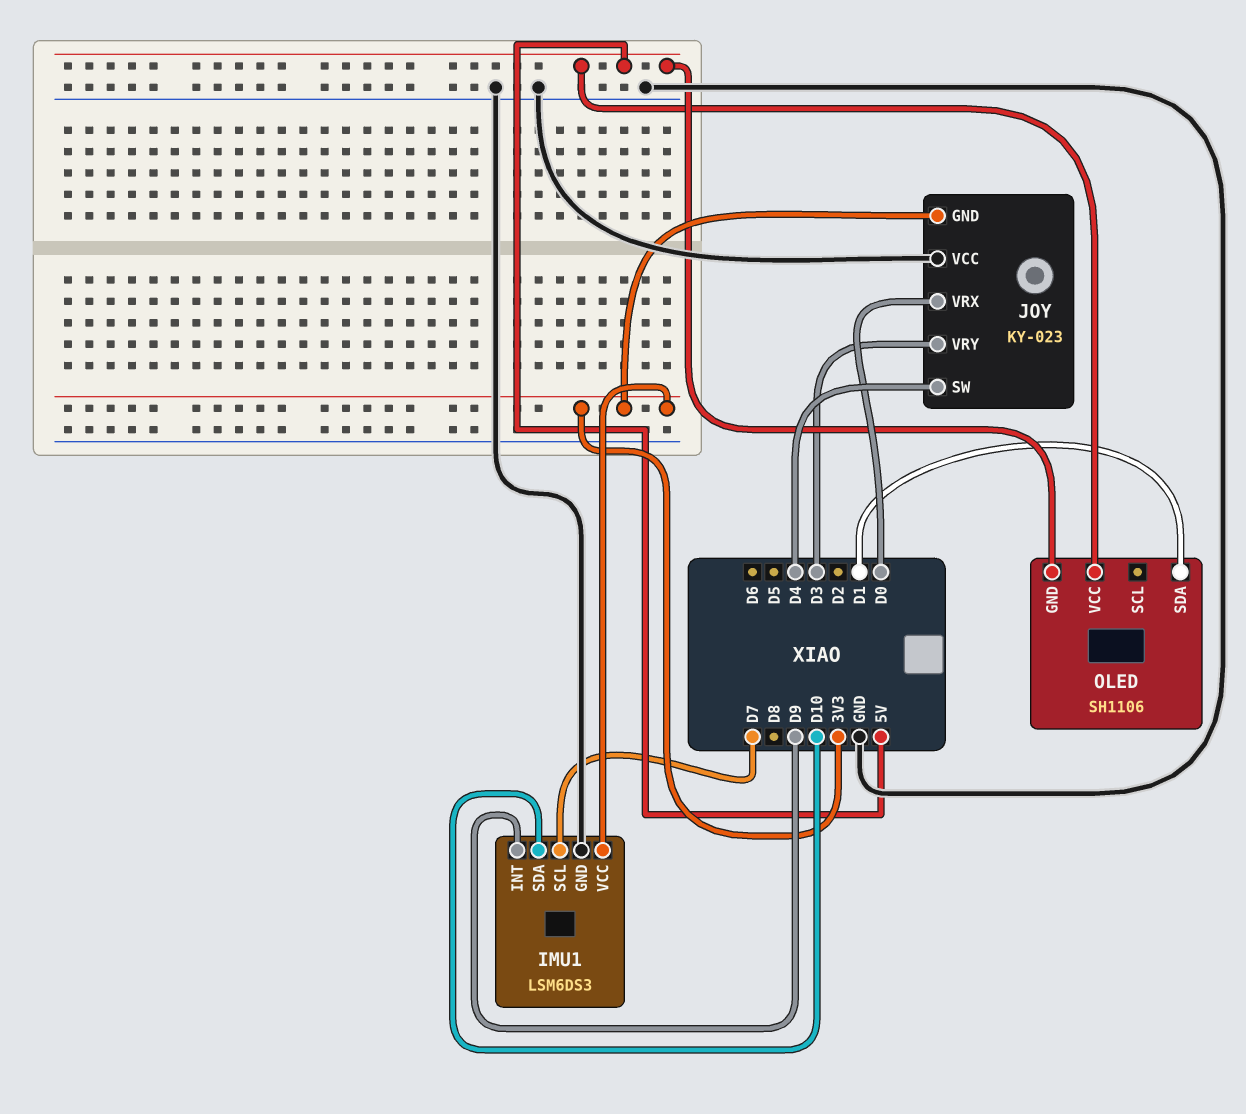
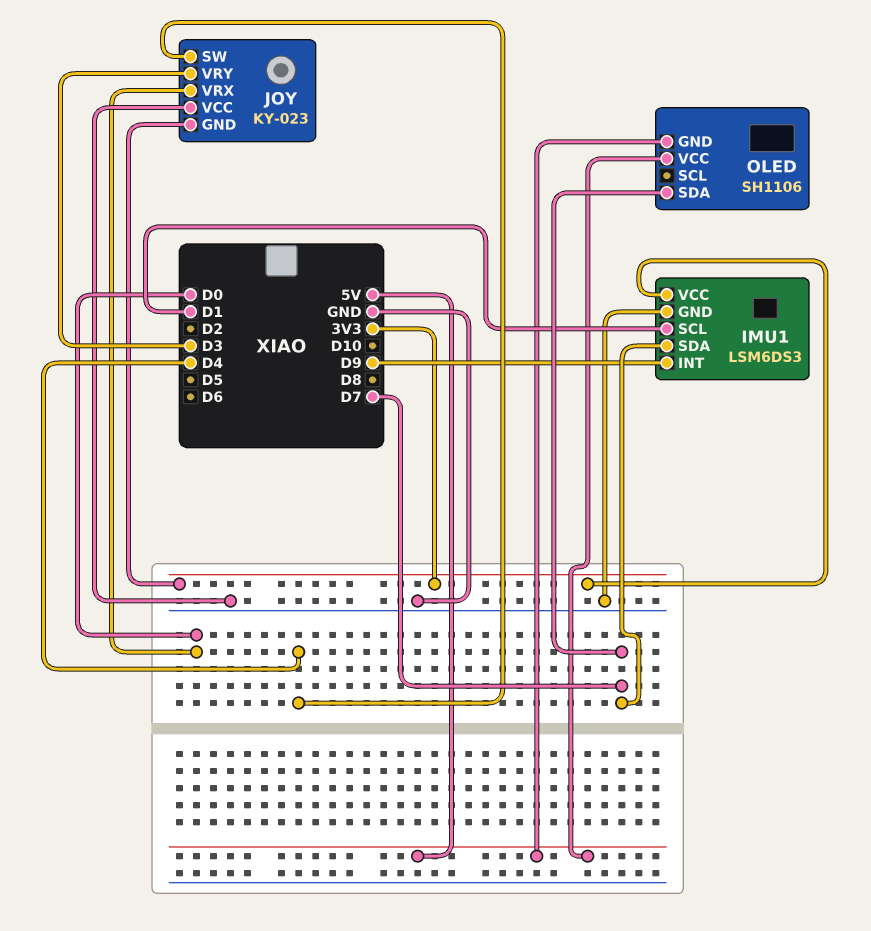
IMU1 pin SCL: D7 -> D1
IMU1 pin SDA: D10 -> D7
OLED pin SDA: D1 -> D7

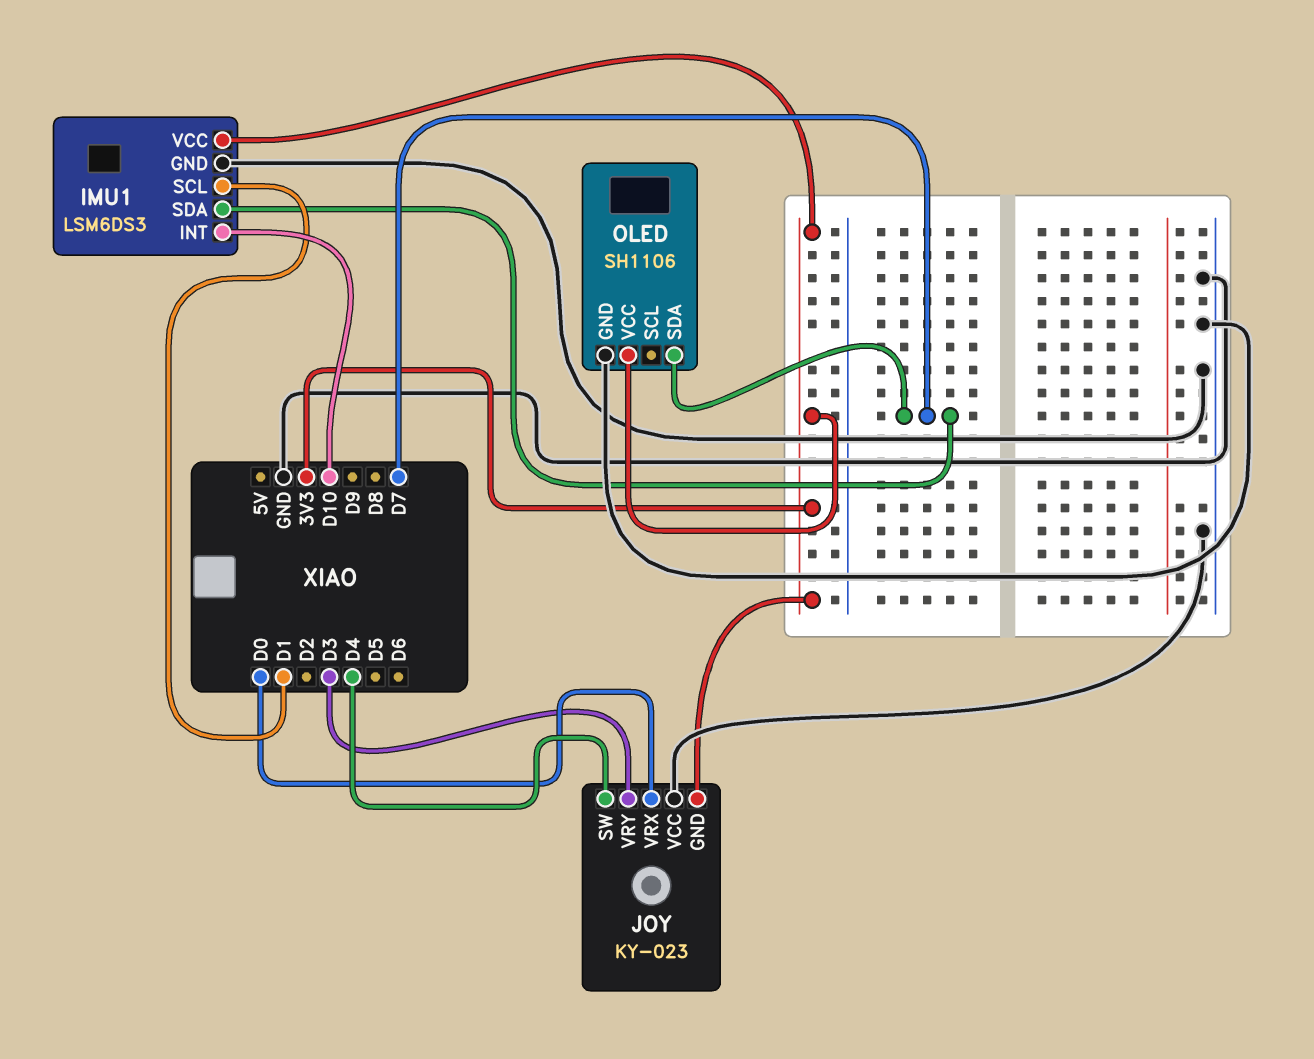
IMU1 pin INT: D9 -> D10
OLED pin GND: 5V -> GND
OLED pin VCC: 5V -> 3V3

